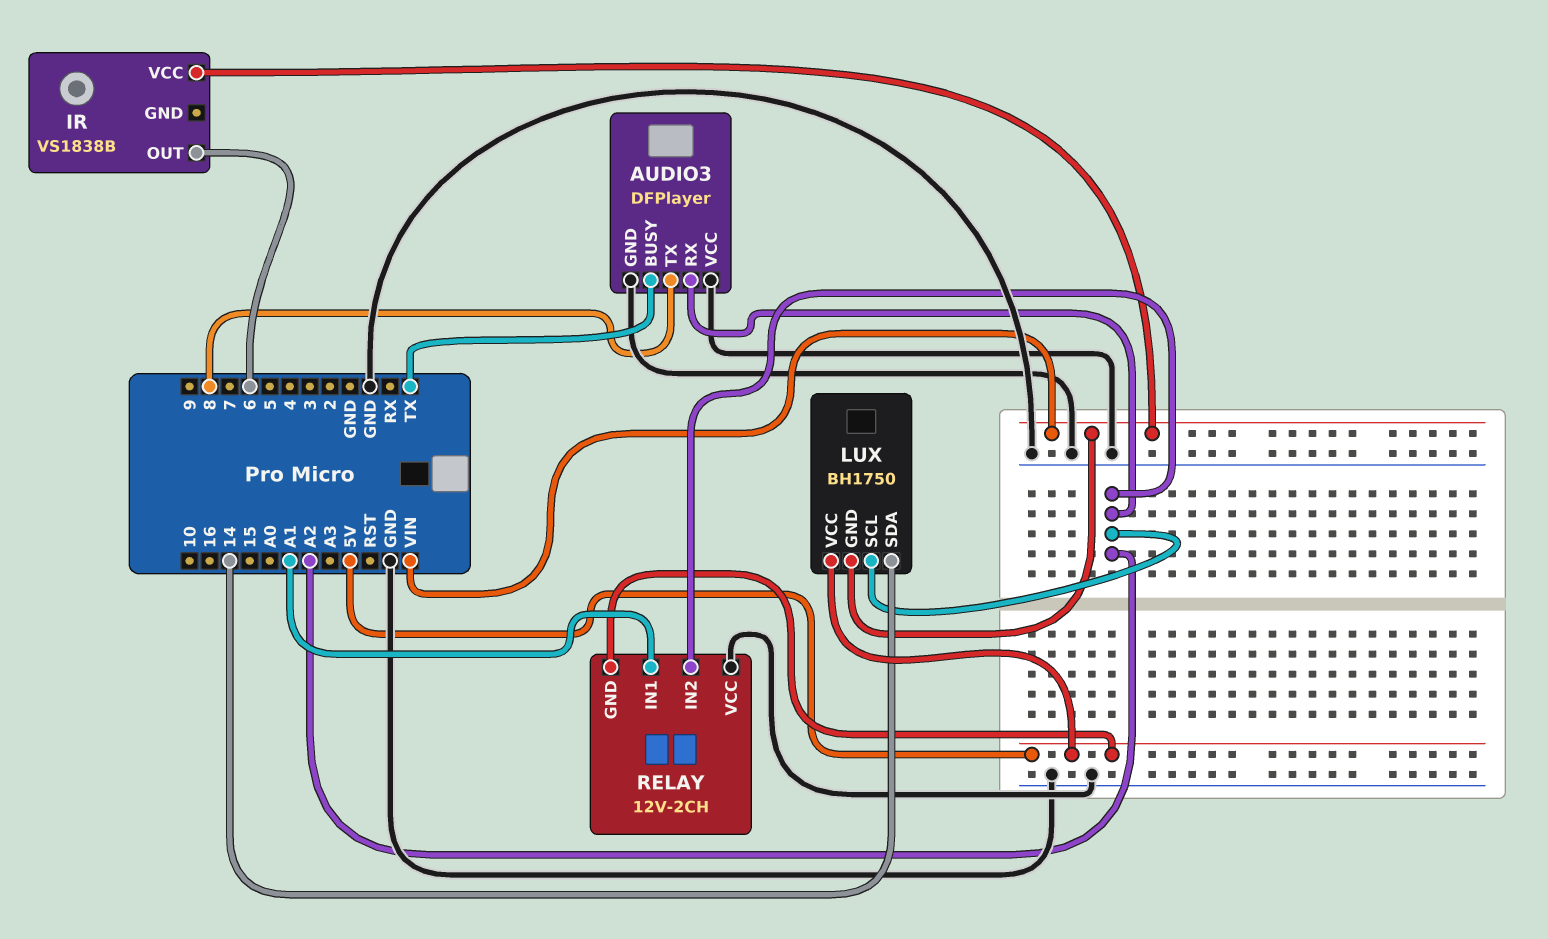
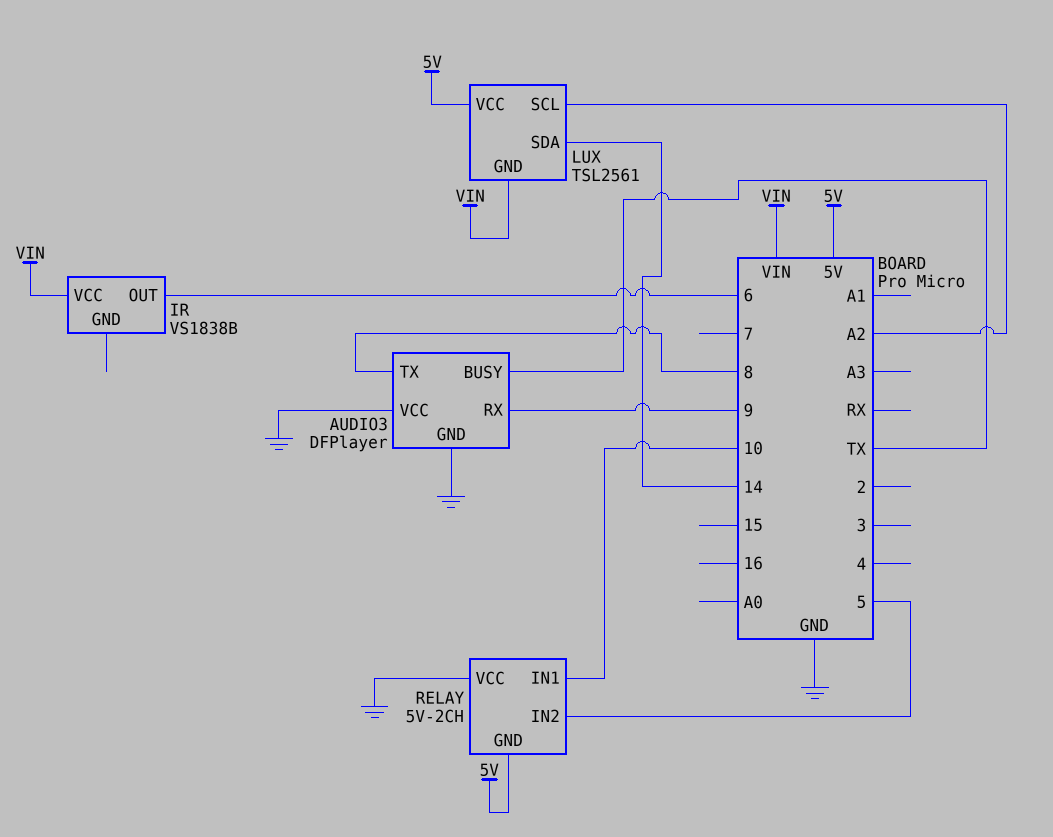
AUDIO3 pin RX: A2 -> 9
LUX: BH1750 -> TSL2561
RELAY: 12V-2CH -> 5V-2CH
RELAY pin IN1: A1 -> 10
RELAY pin IN2: A2 -> 5

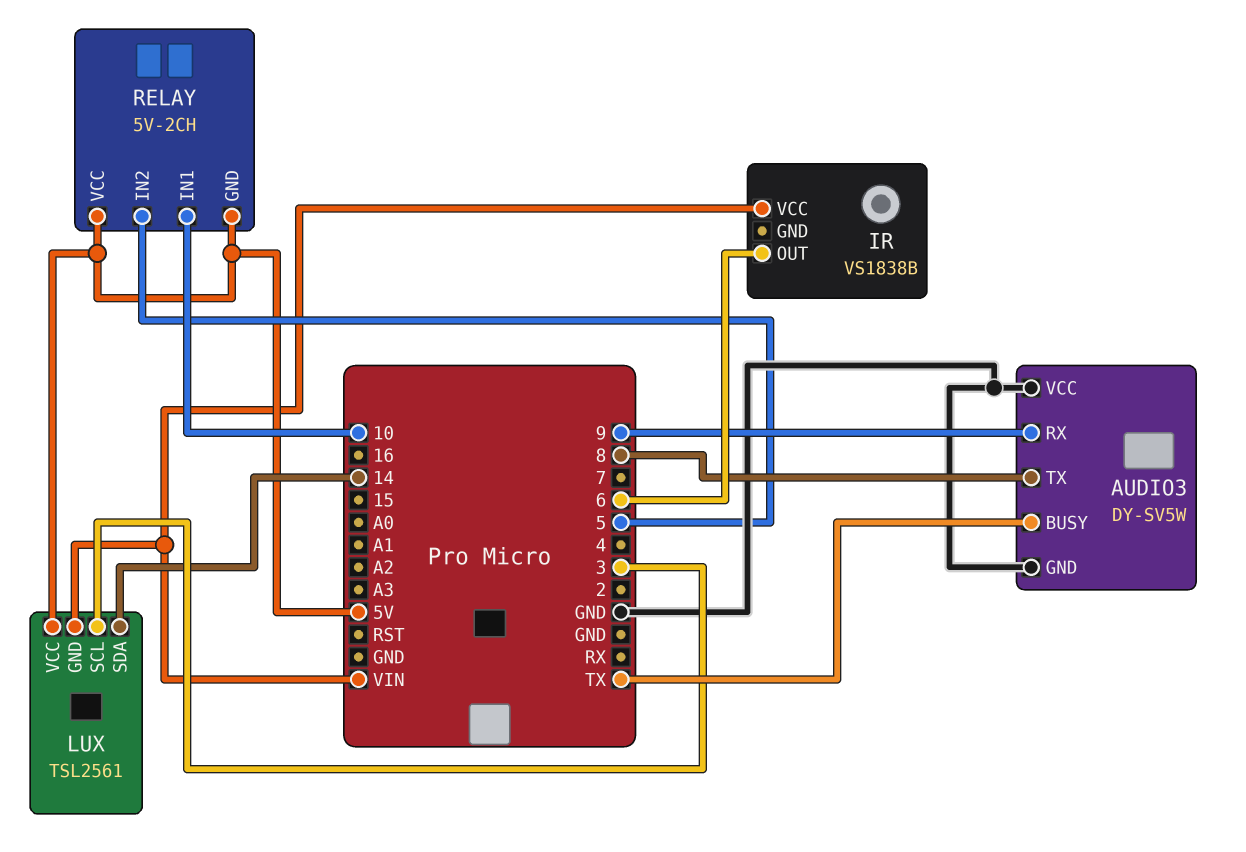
AUDIO3: DFPlayer -> DY-SV5W
LUX pin SCL: A2 -> 3
RELAY pin VCC: GND -> 5V

